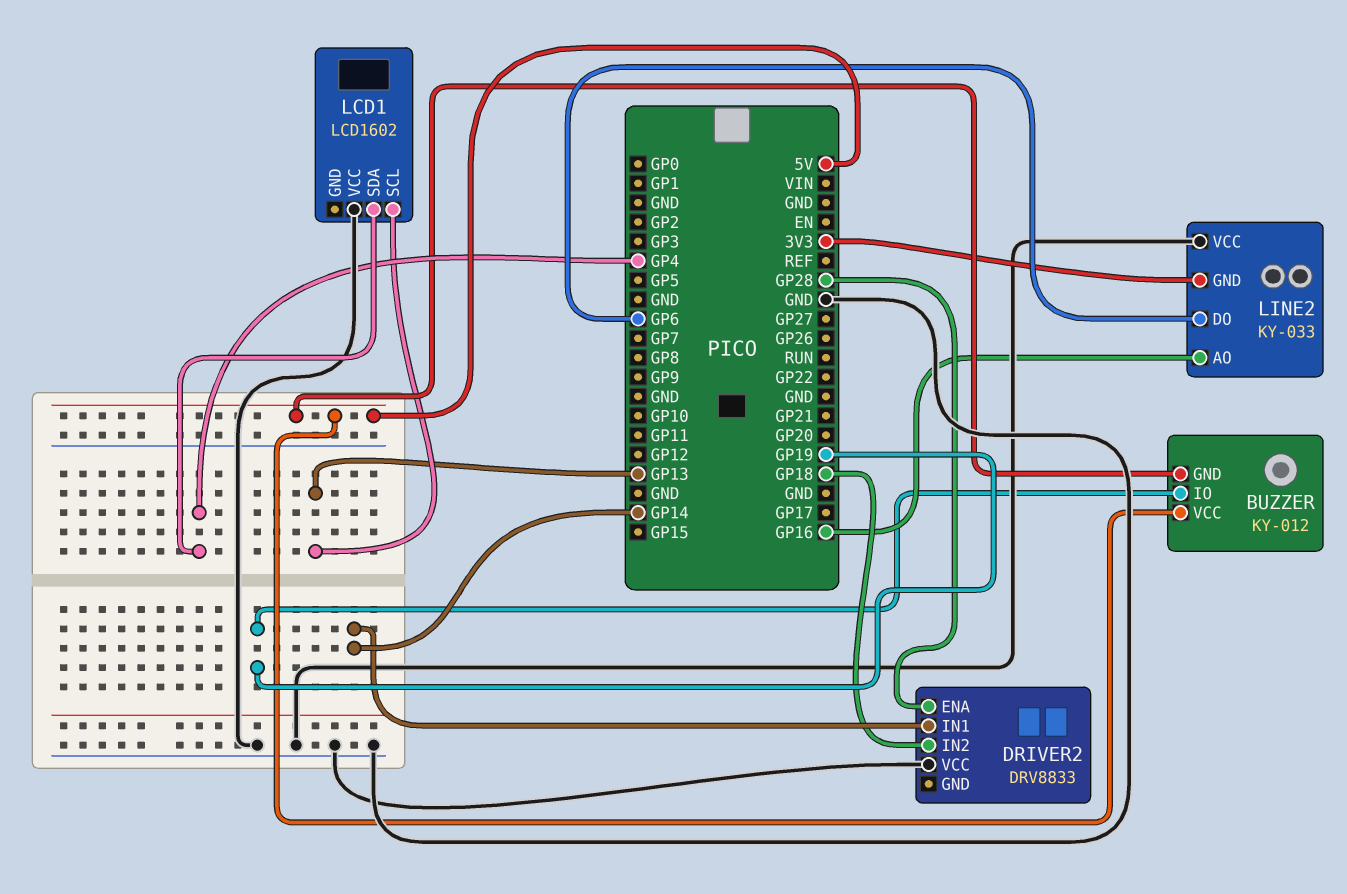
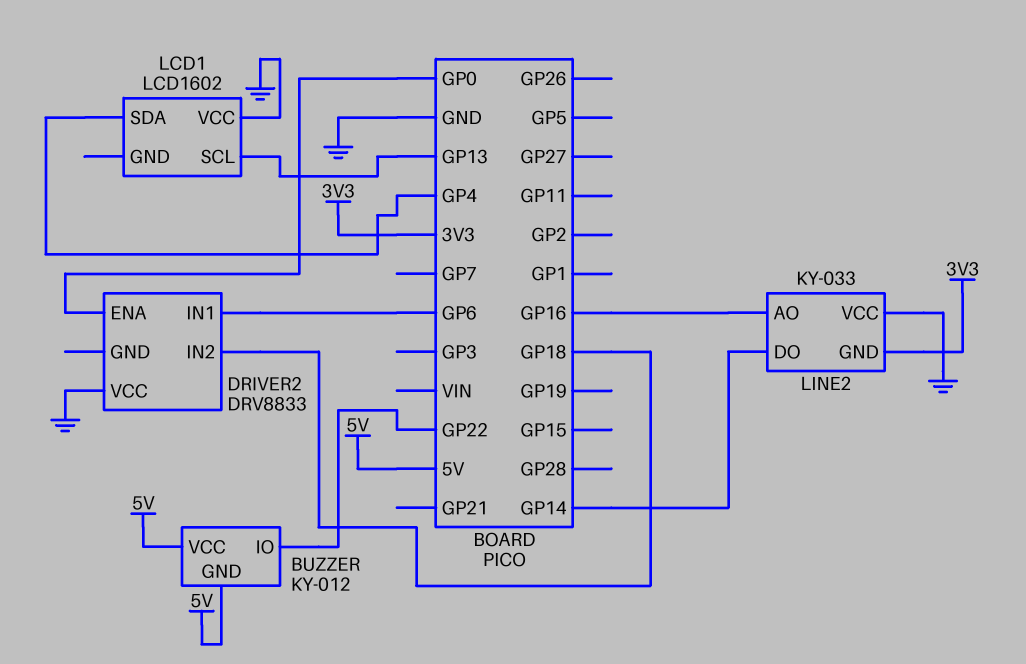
BUZZER pin IO: GP19 -> GP22
DRIVER2 pin ENA: GP28 -> GP0
DRIVER2 pin IN1: GP14 -> GP6
LINE2 pin DO: GP6 -> GP14

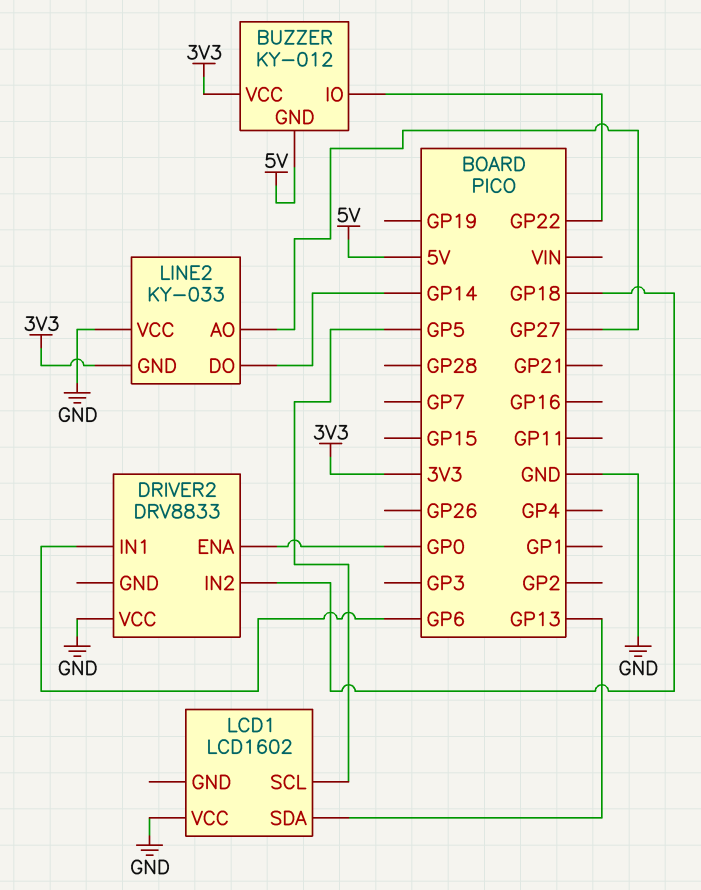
BUZZER pin VCC: 5V -> 3V3
LCD1 pin SCL: GP13 -> GP5
LCD1 pin SDA: GP4 -> GP13
LINE2 pin AO: GP16 -> GP27

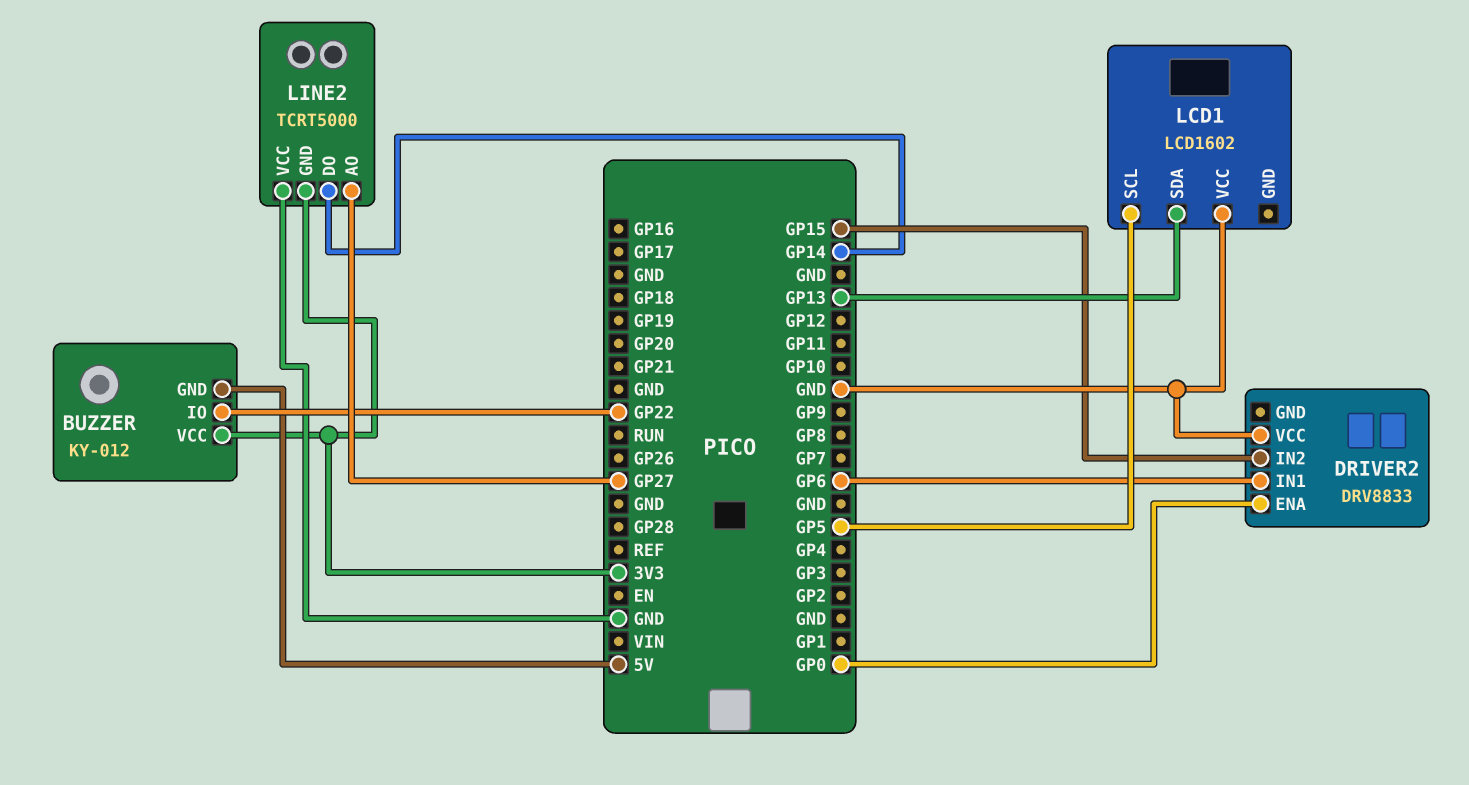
DRIVER2 pin IN2: GP18 -> GP15
LINE2: KY-033 -> TCRT5000

